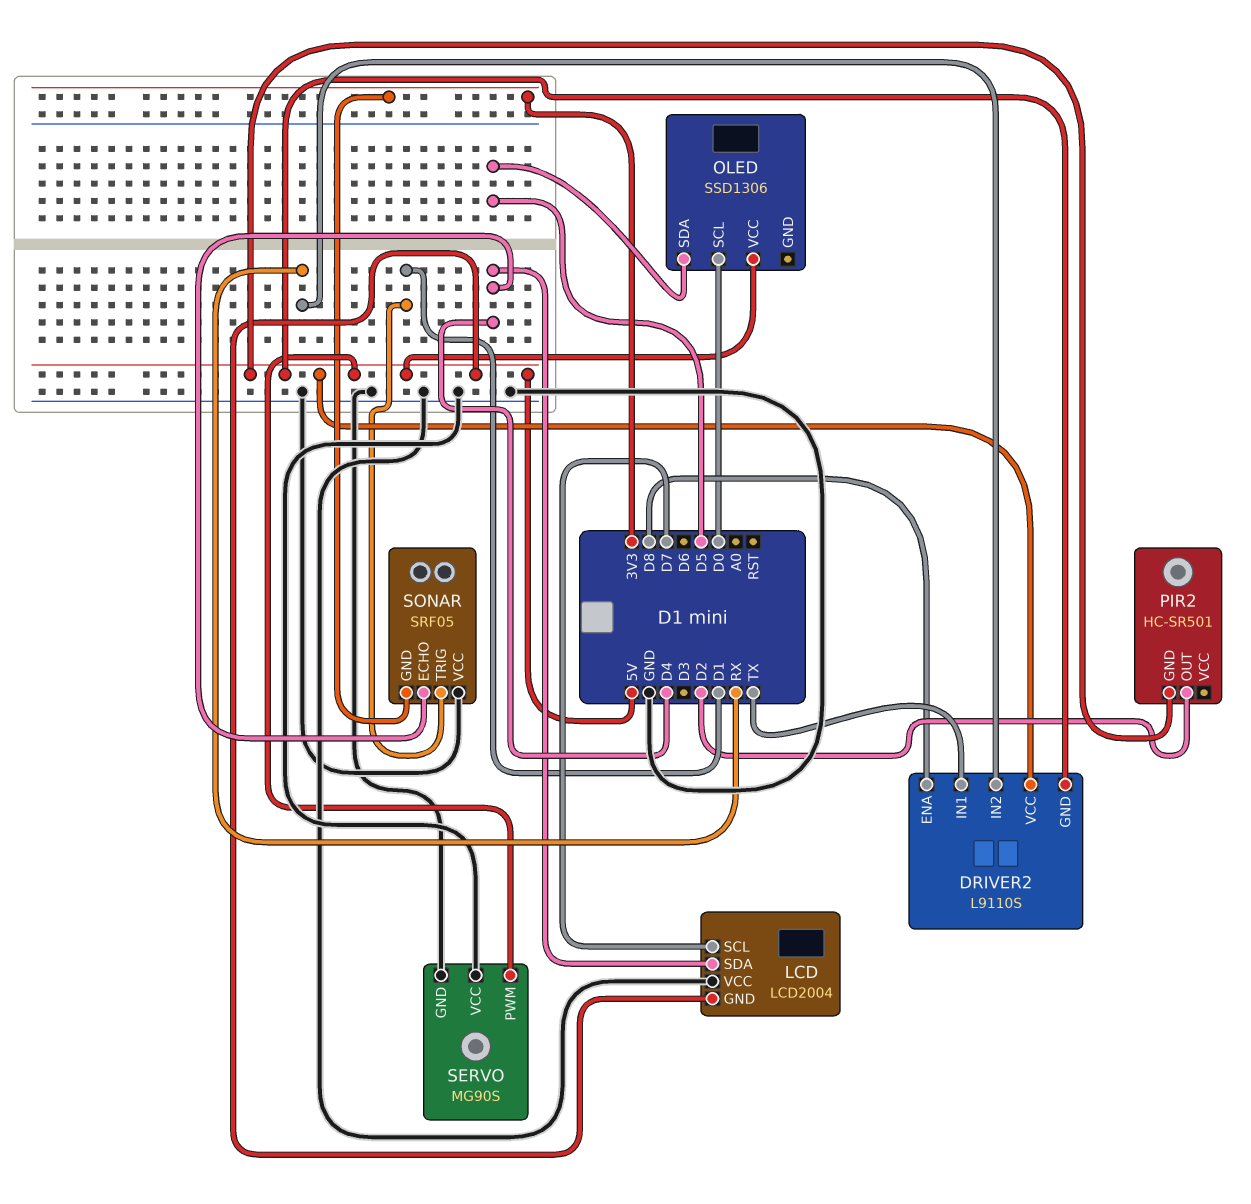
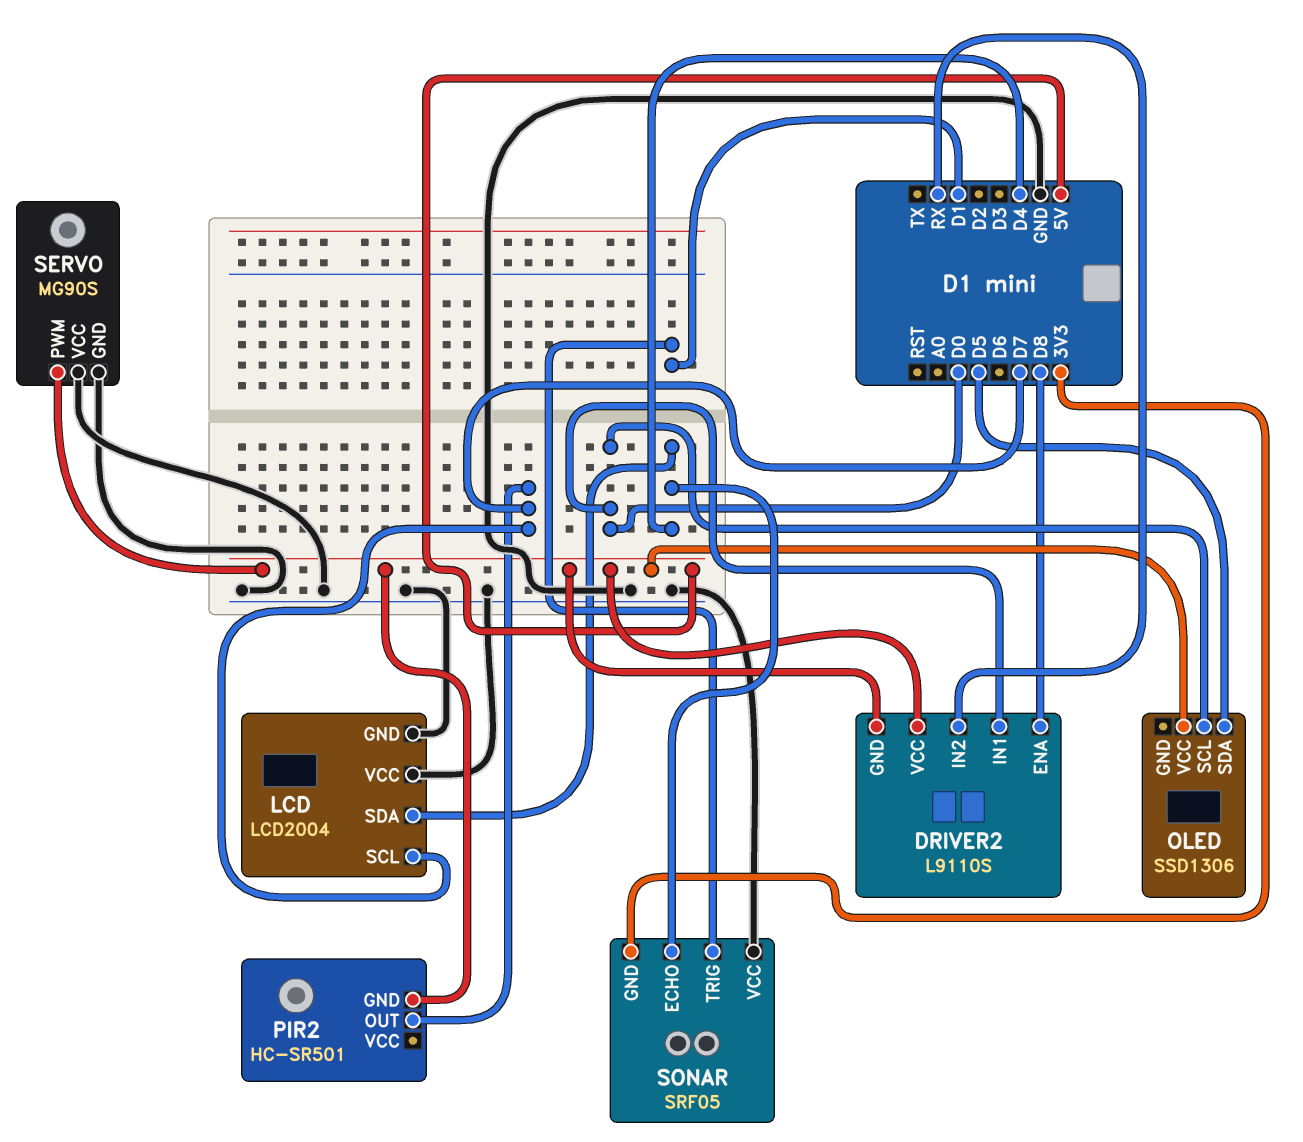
DRIVER2 pin IN1: TX -> D0
LCD pin GND: 5V -> GND
PIR2 pin OUT: D2 -> D7

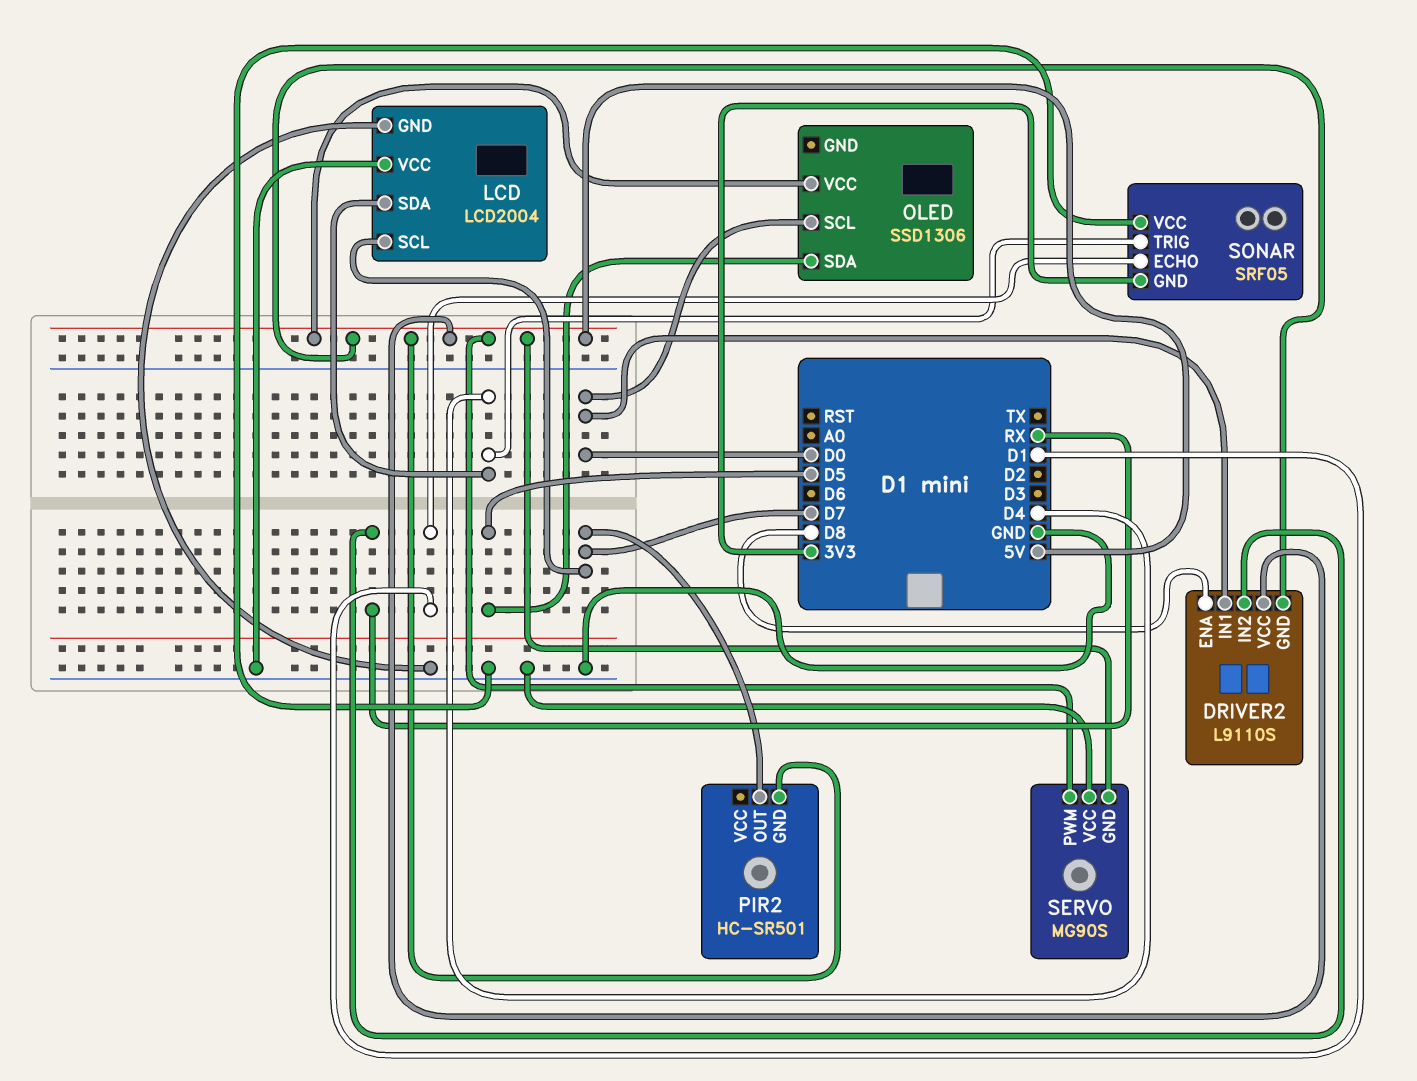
SERVO pin GND: GND -> 5V
SONAR pin ECHO: D4 -> D1
SONAR pin TRIG: D1 -> D4

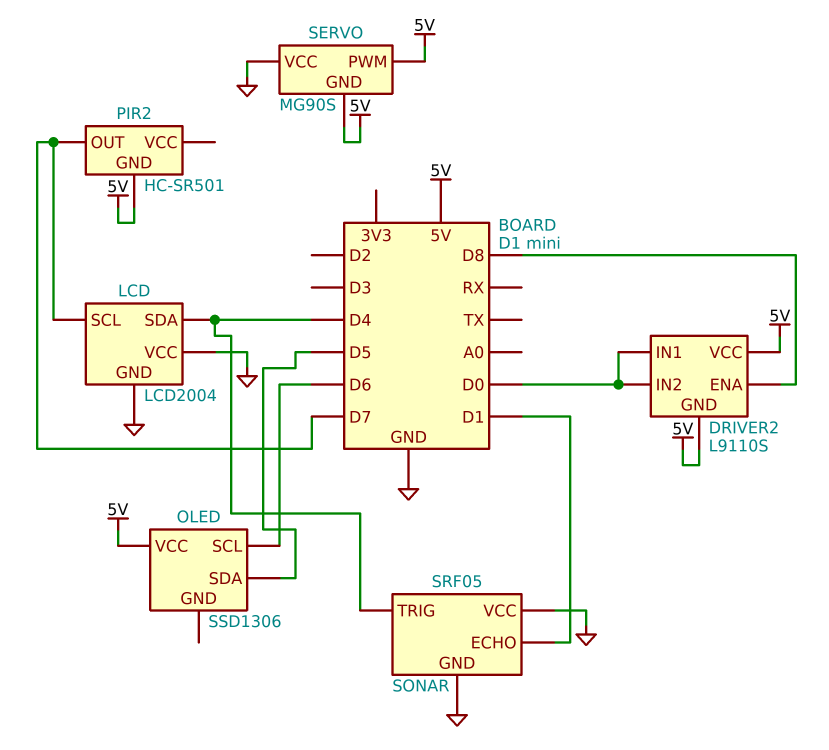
DRIVER2 pin IN2: RX -> D0
OLED pin SCL: D0 -> D6
SONAR pin GND: 3V3 -> GND

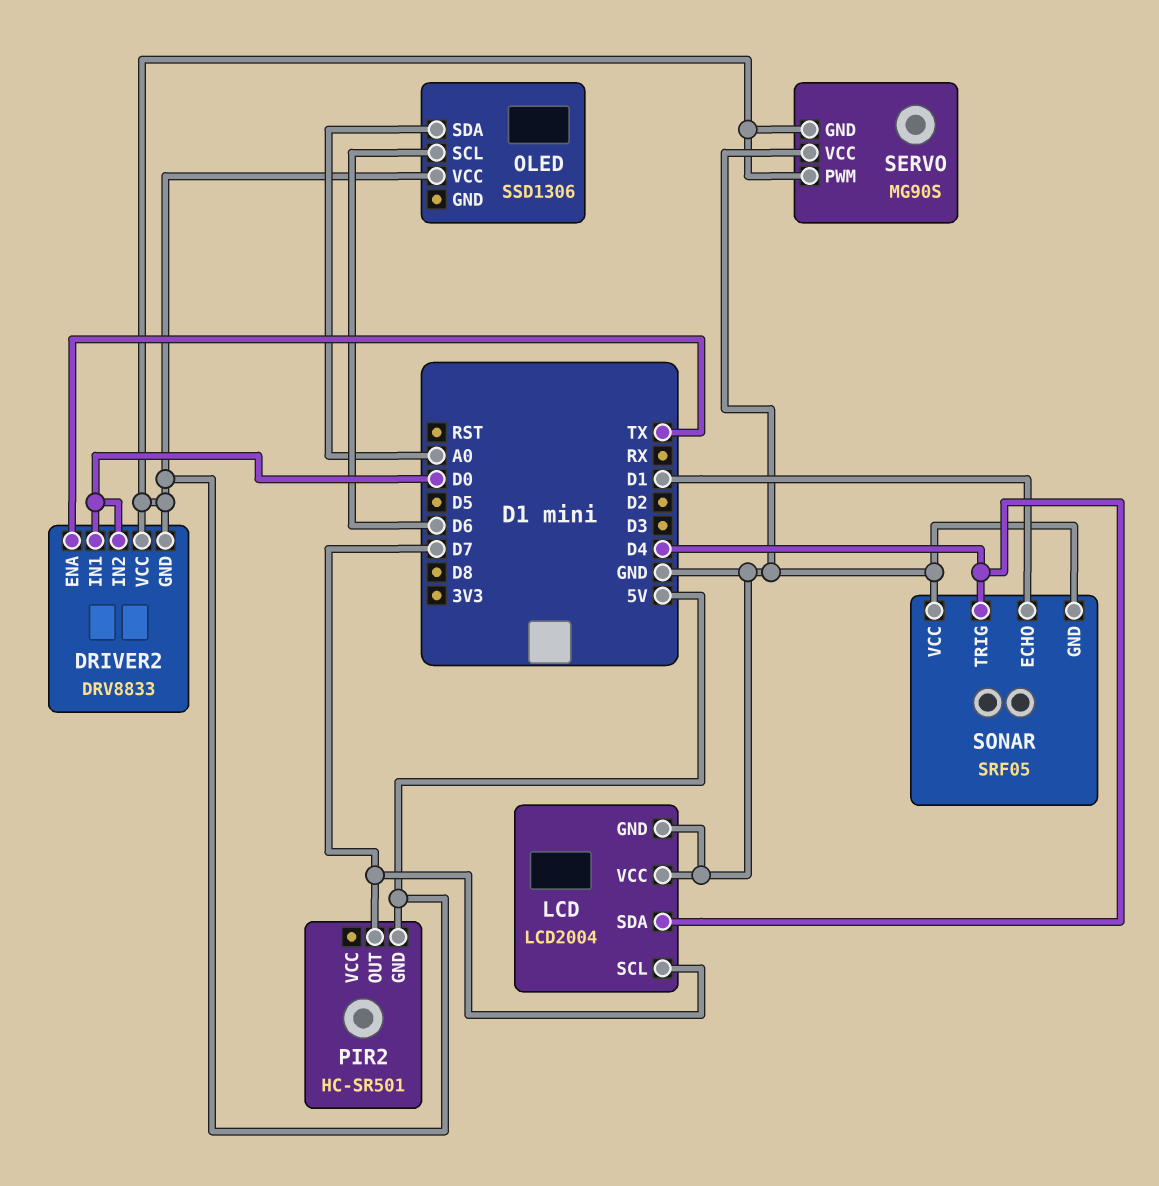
DRIVER2: L9110S -> DRV8833
DRIVER2 pin ENA: D8 -> TX
OLED pin SDA: D5 -> A0

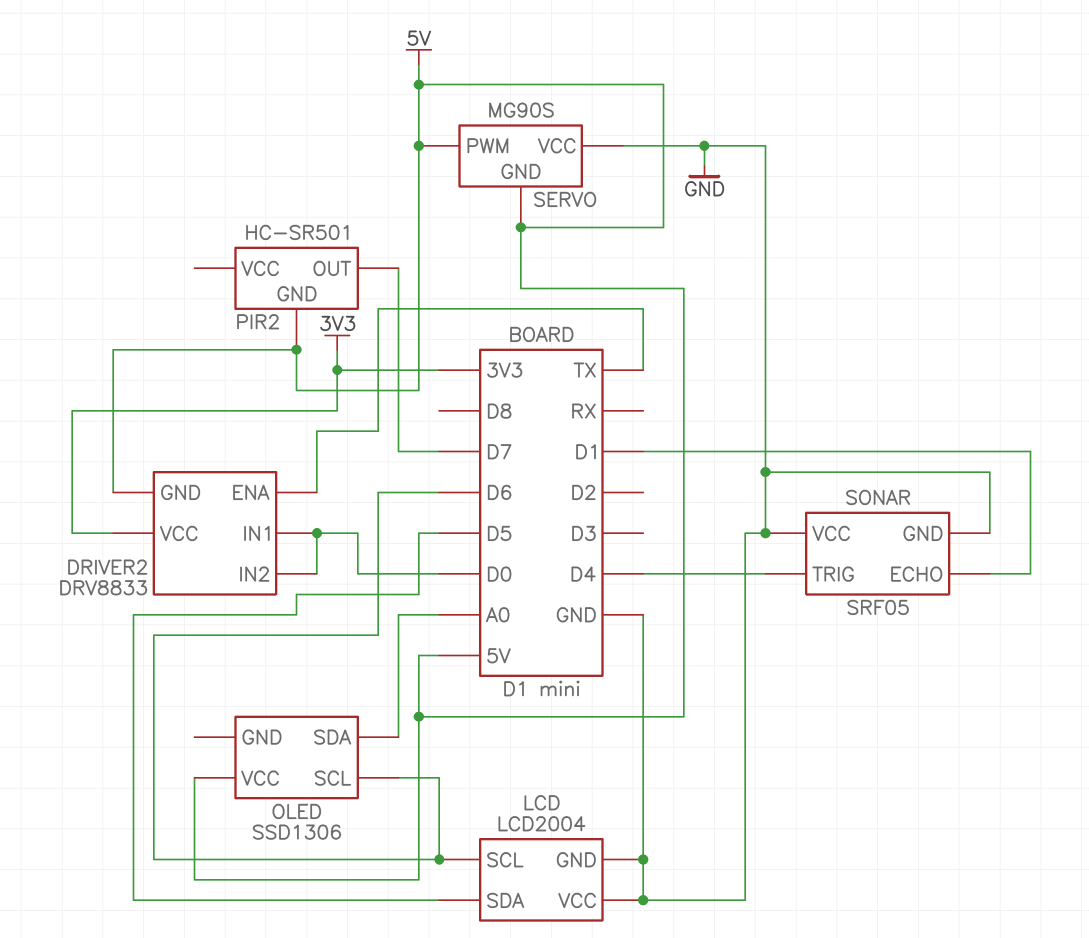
DRIVER2 pin VCC: 5V -> 3V3
LCD pin SCL: D7 -> D6
LCD pin SDA: D4 -> D5

